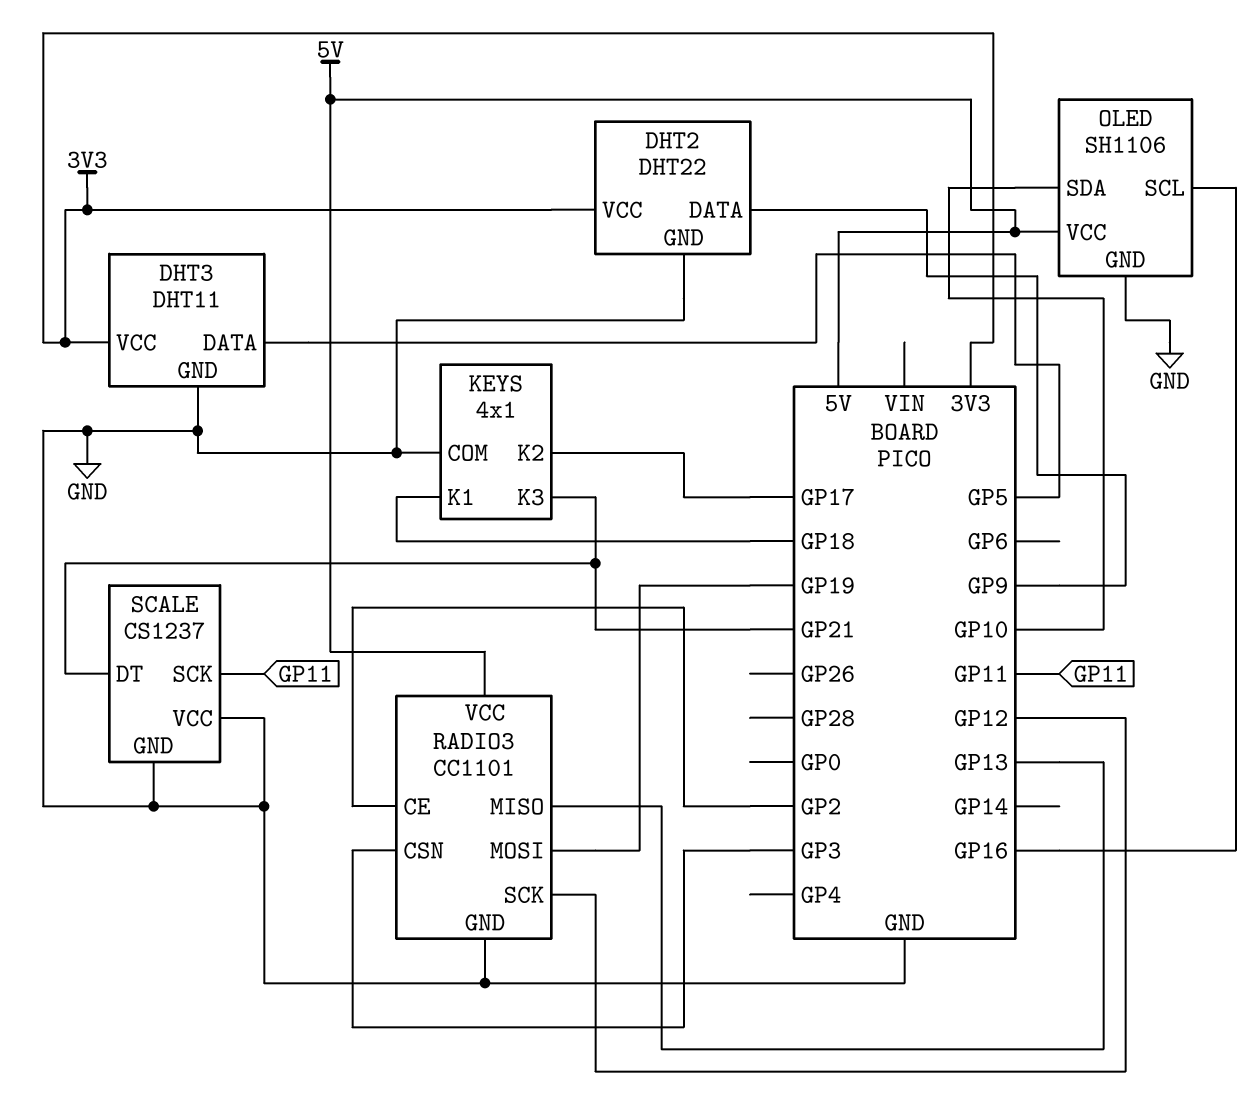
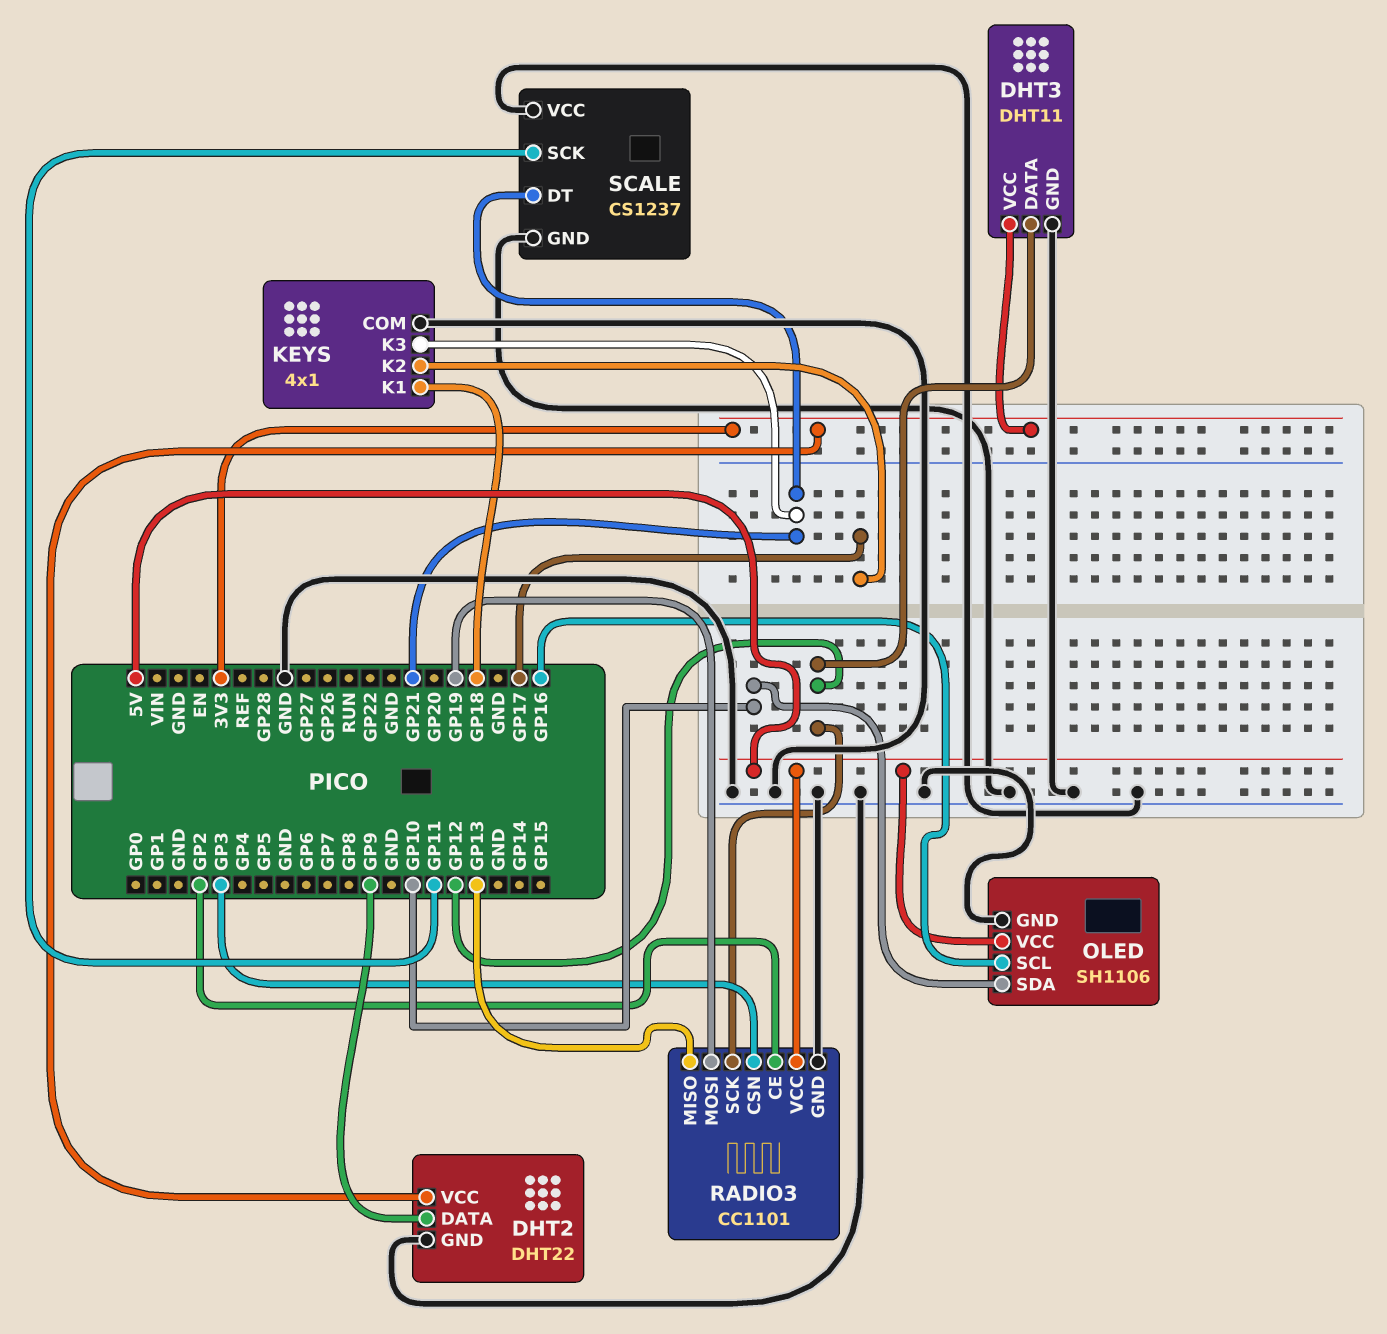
DHT3 pin DATA: GP5 -> GP12

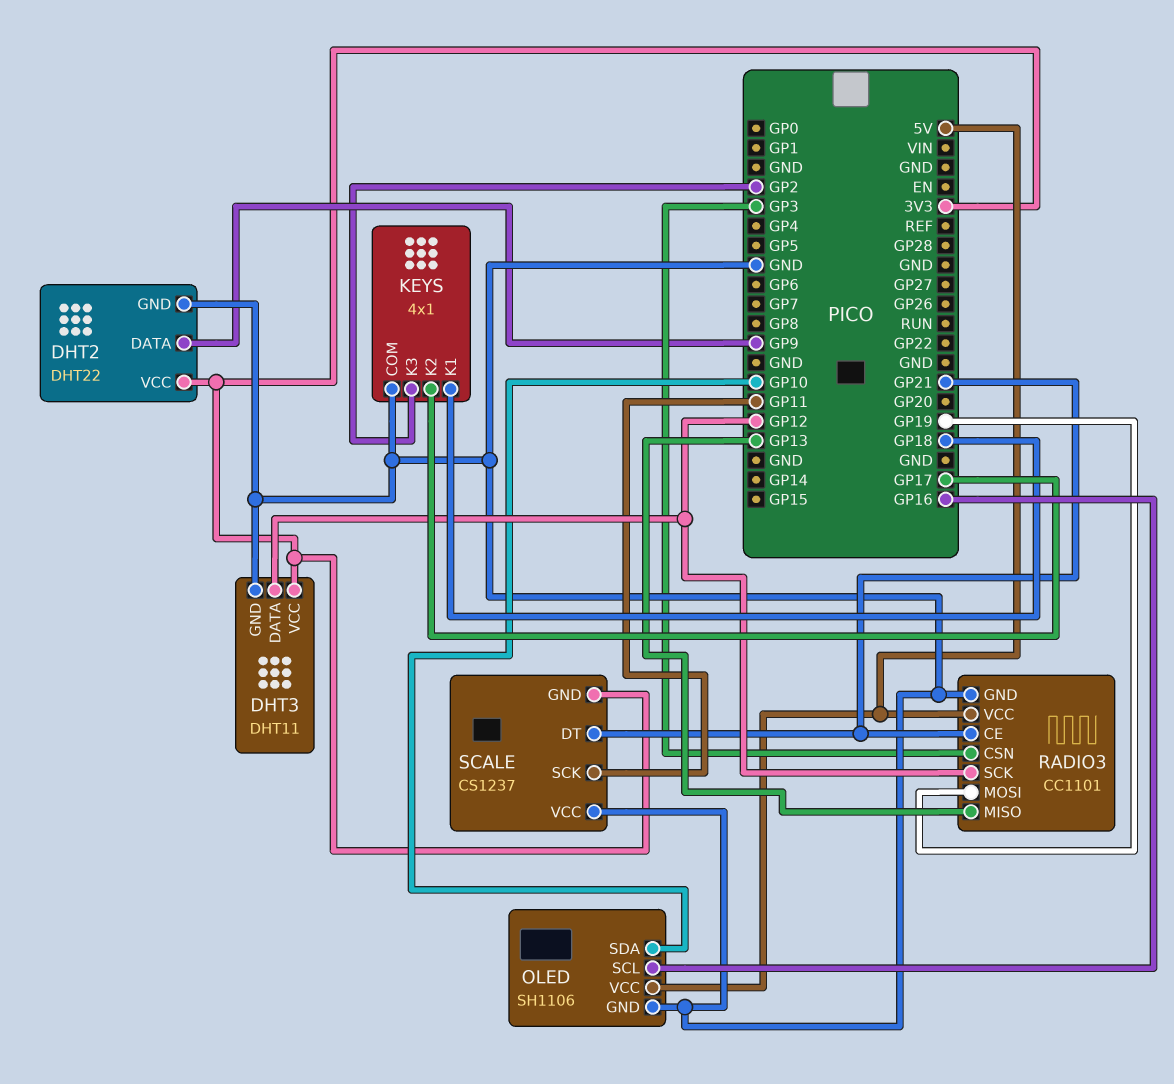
KEYS pin K3: GP21 -> GP2
RADIO3 pin CE: GP2 -> GP21
SCALE pin GND: GND -> 3V3

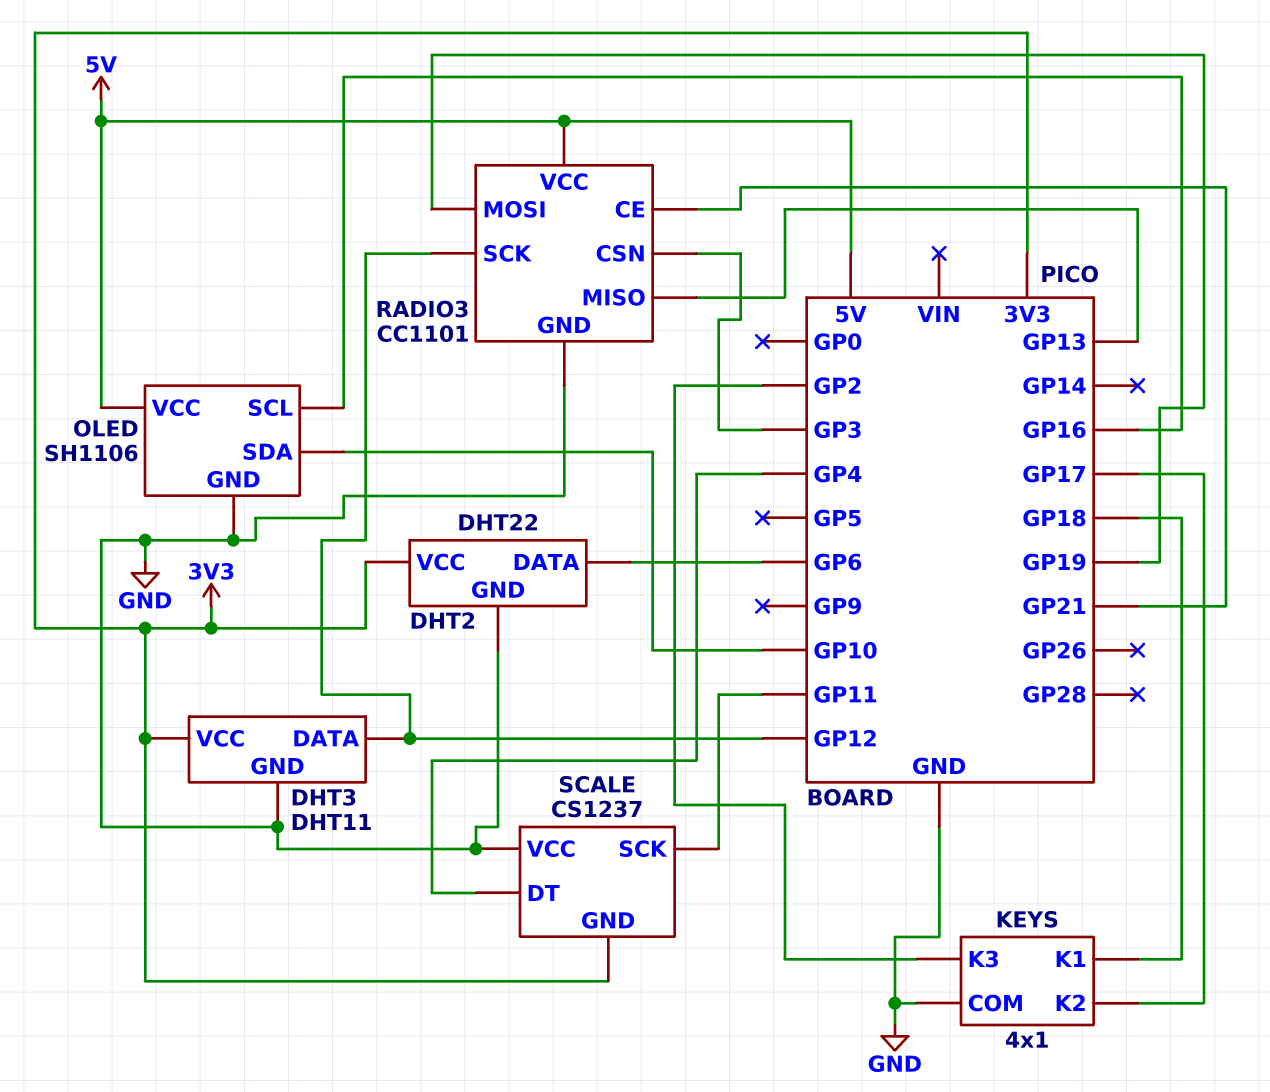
DHT2 pin DATA: GP9 -> GP6
SCALE pin DT: GP21 -> GP4

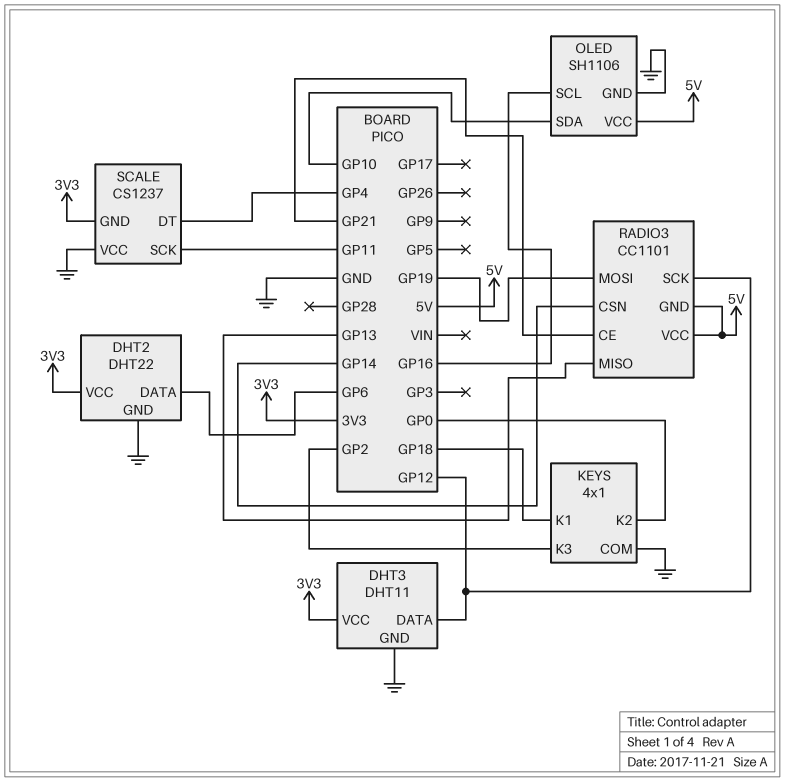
KEYS pin K2: GP17 -> GP0
RADIO3 pin CSN: GP3 -> GP14
RADIO3 pin GND: GND -> 5V

